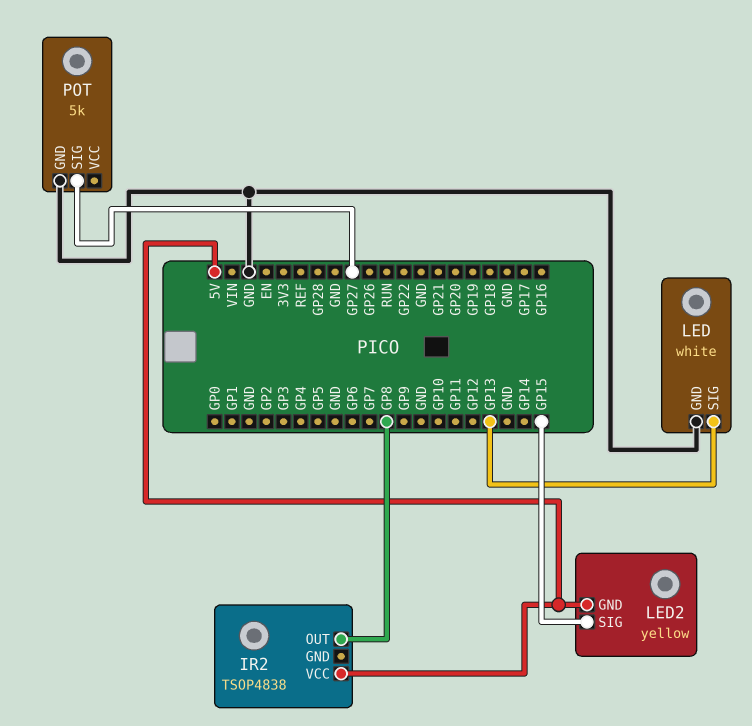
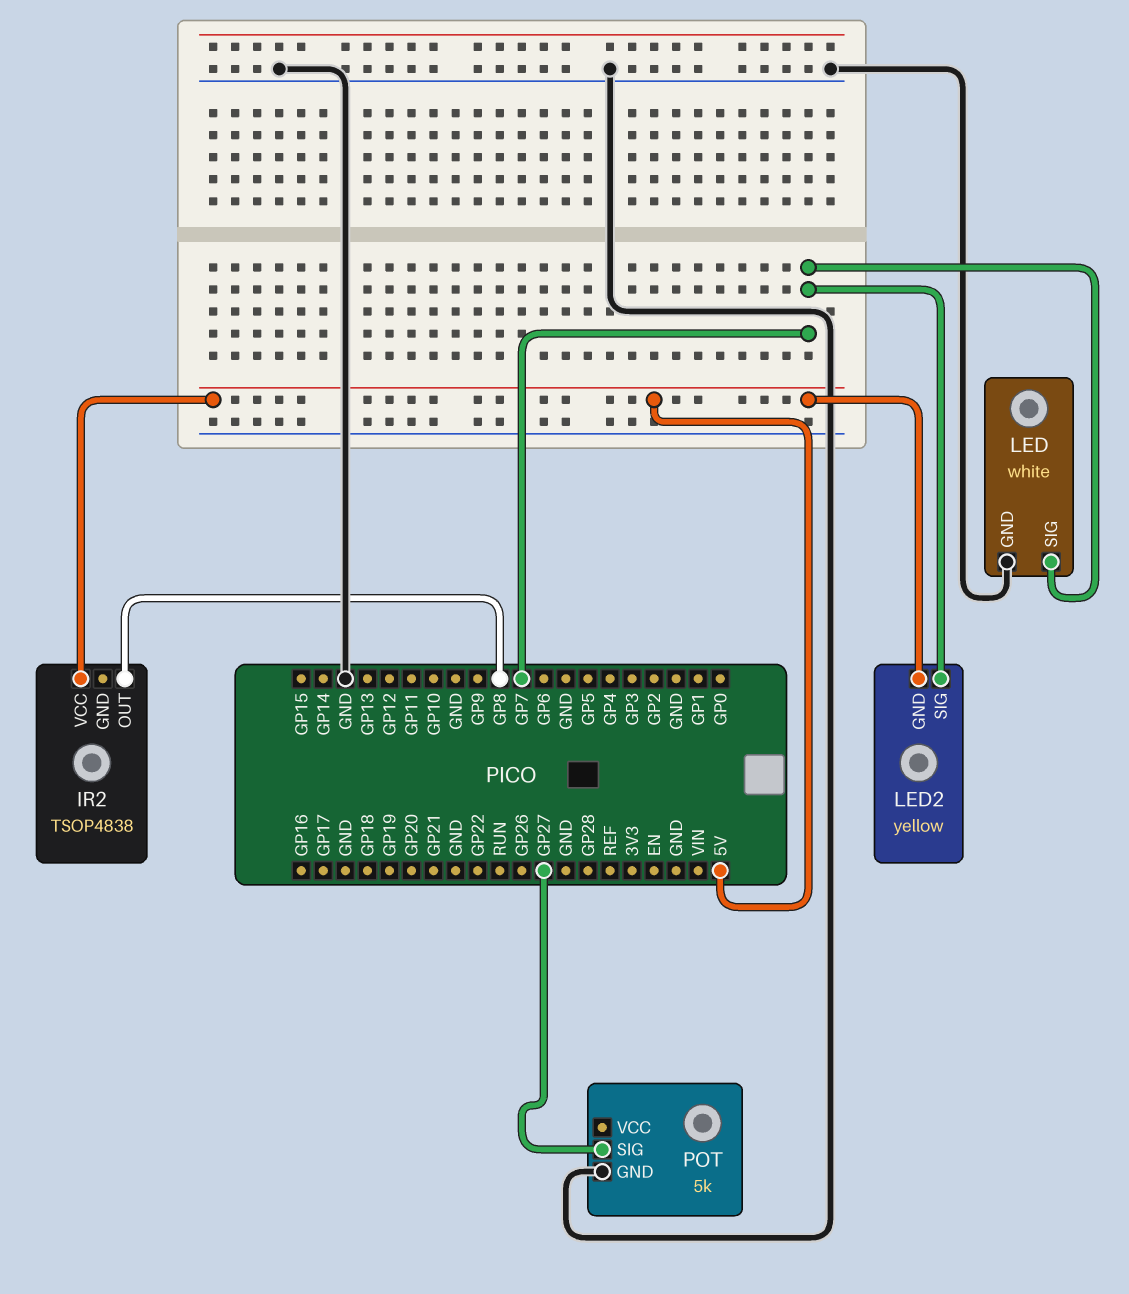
LED pin SIG: GP13 -> GP7
LED2 pin SIG: GP15 -> GP7

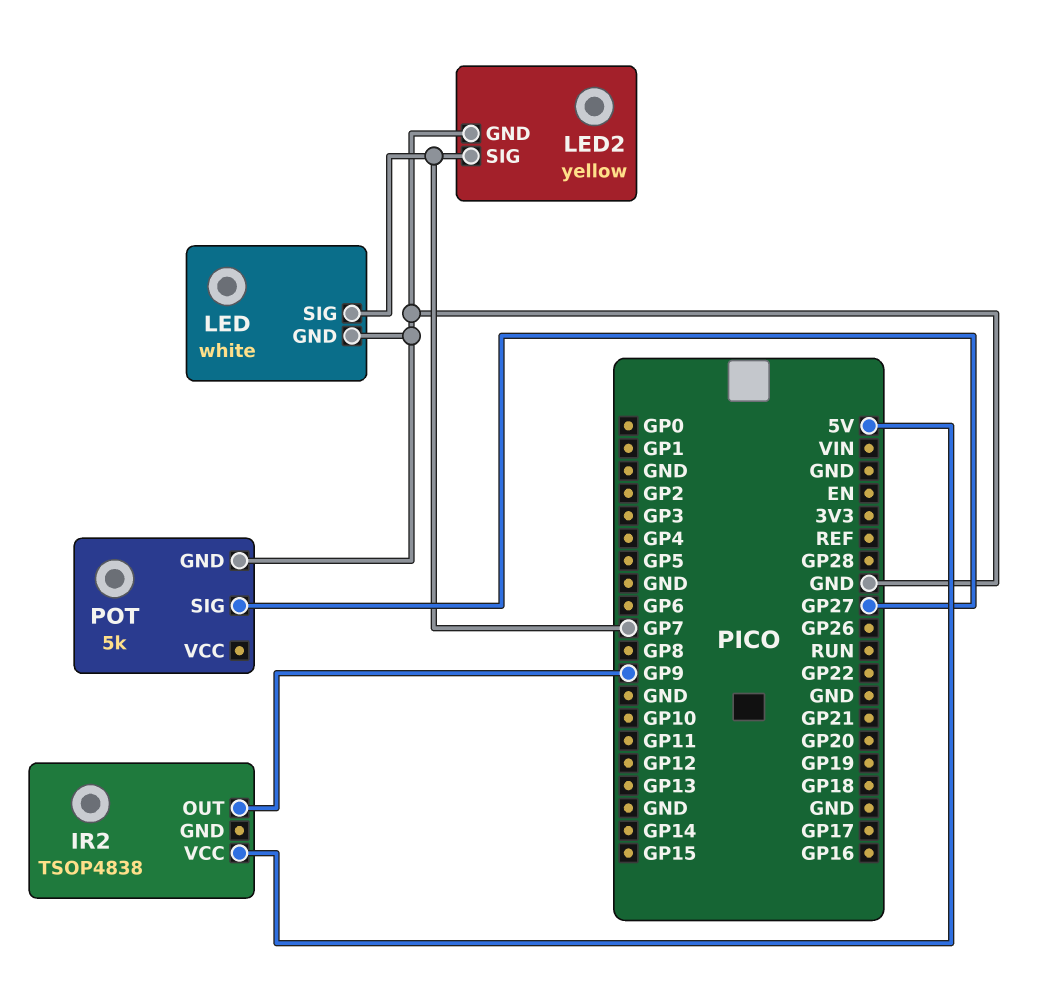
IR2 pin OUT: GP8 -> GP9
LED2 pin GND: 5V -> GND

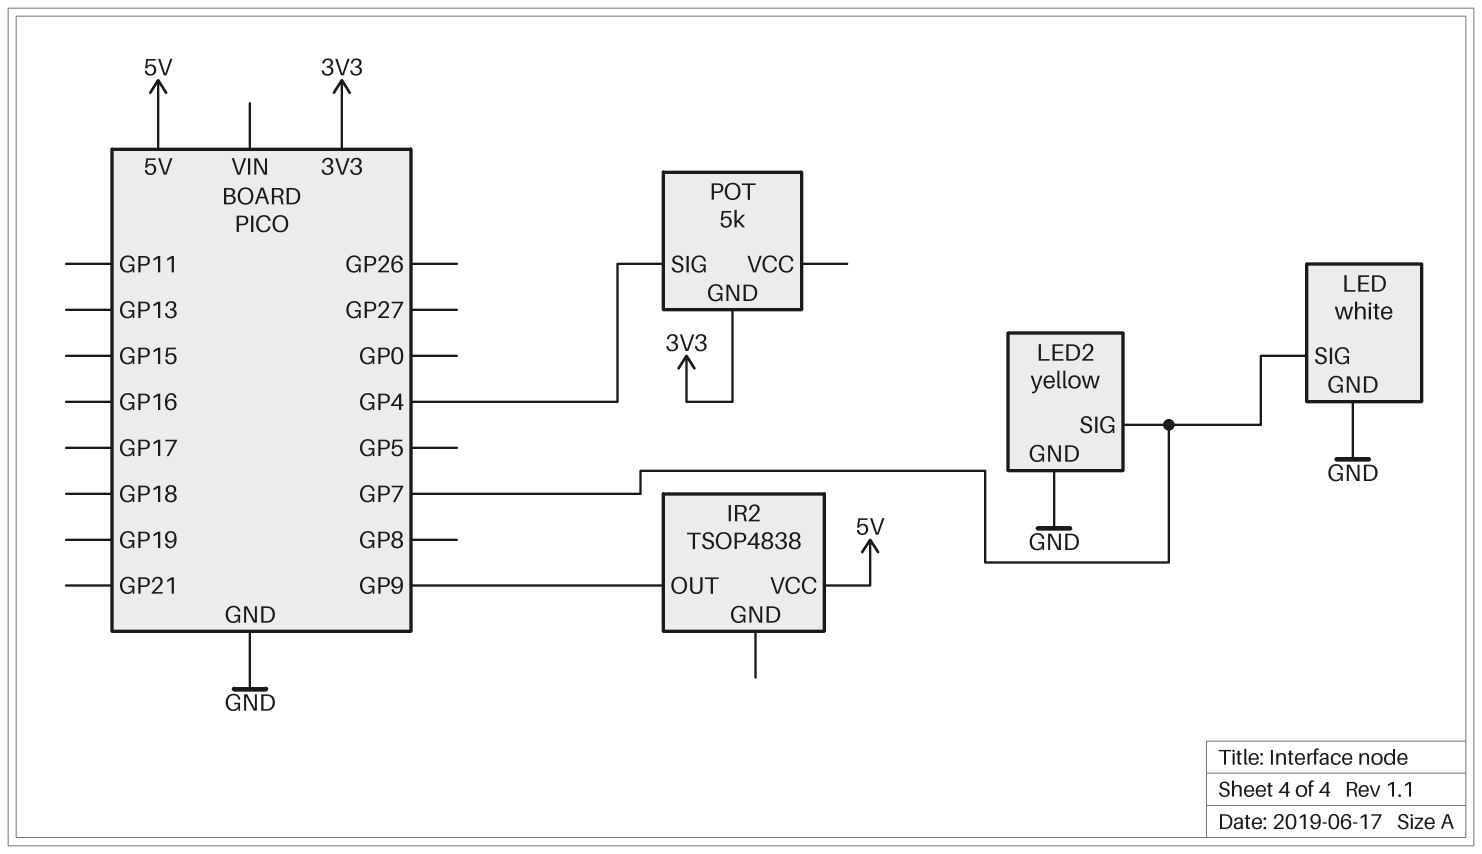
POT pin GND: GND -> 3V3
POT pin SIG: GP27 -> GP4

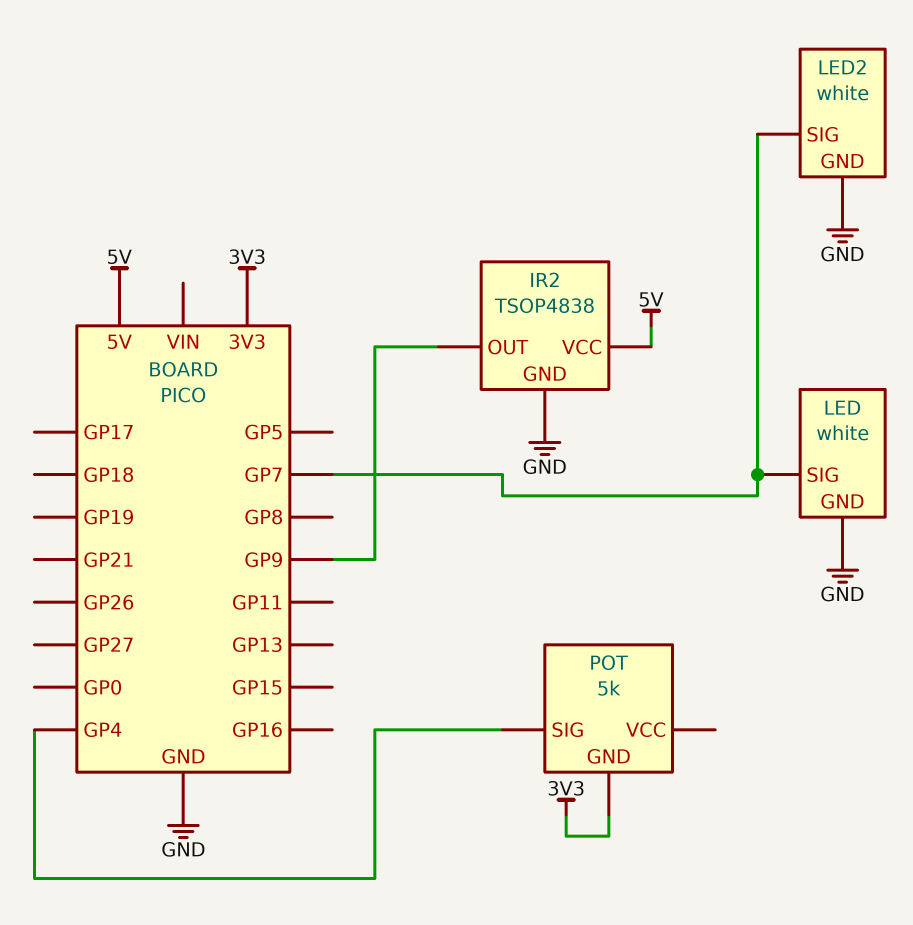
IR2 pin GND: none -> GND
LED2: yellow -> white

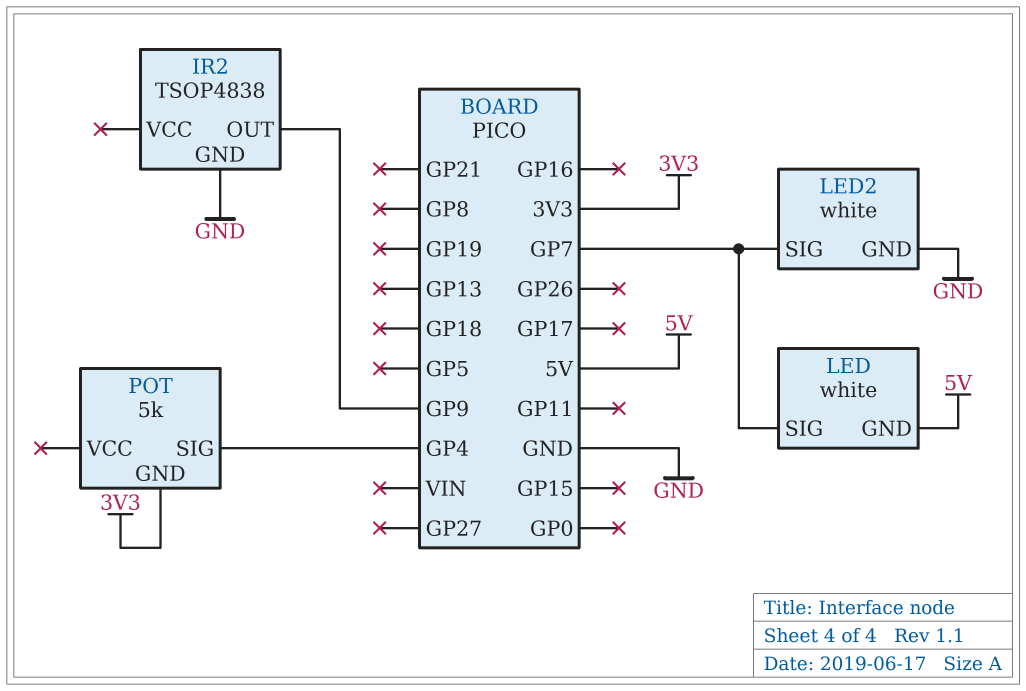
IR2 pin VCC: 5V -> none
LED pin GND: GND -> 5V

